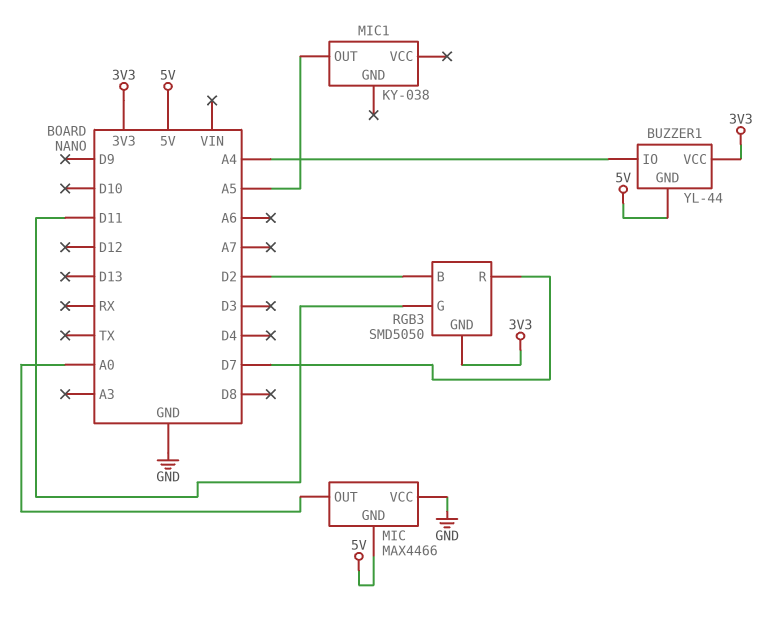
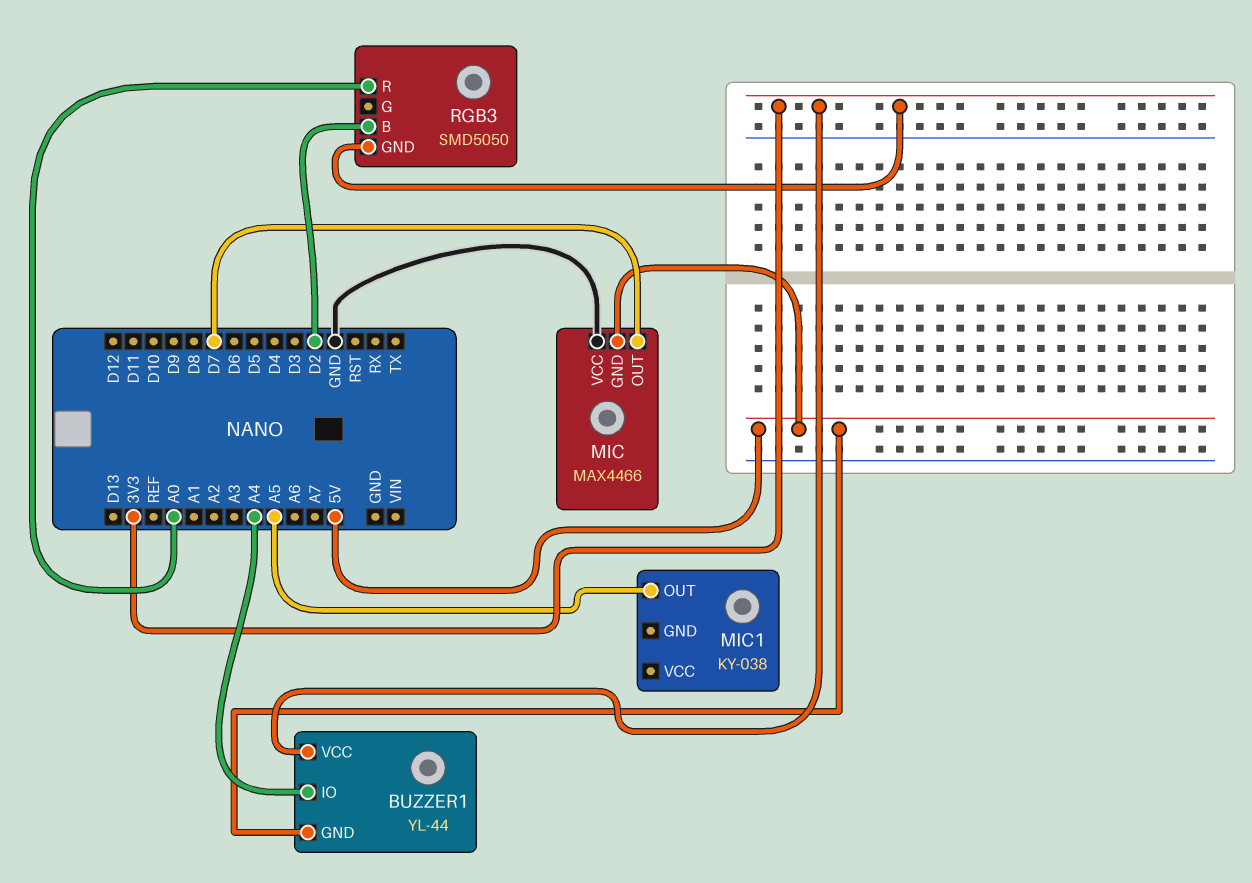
MIC pin OUT: A0 -> D7
RGB3 pin G: D11 -> none
RGB3 pin R: D7 -> A0

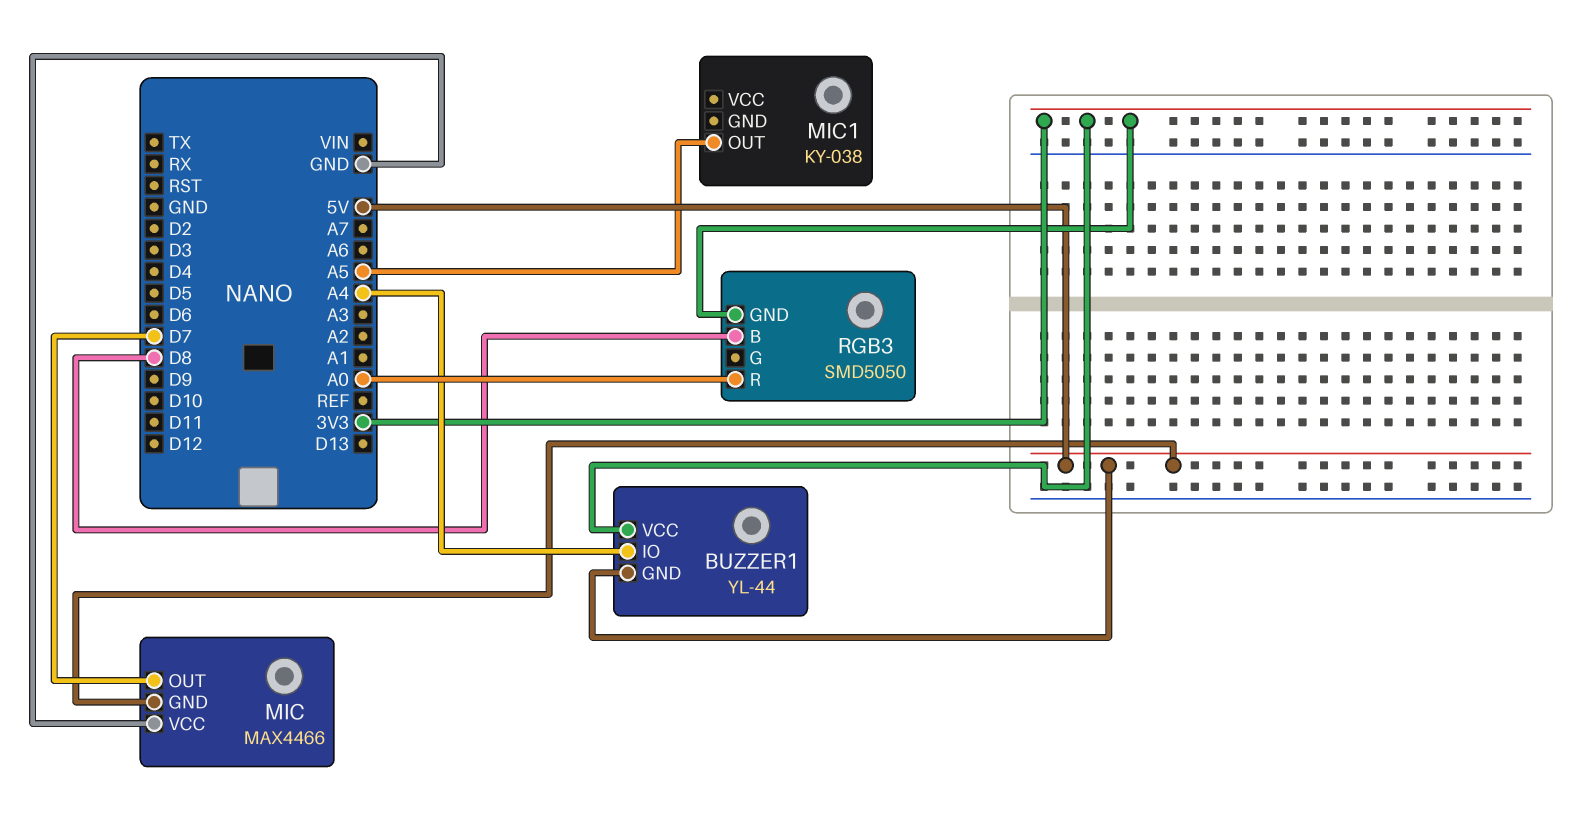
RGB3 pin B: D2 -> D8

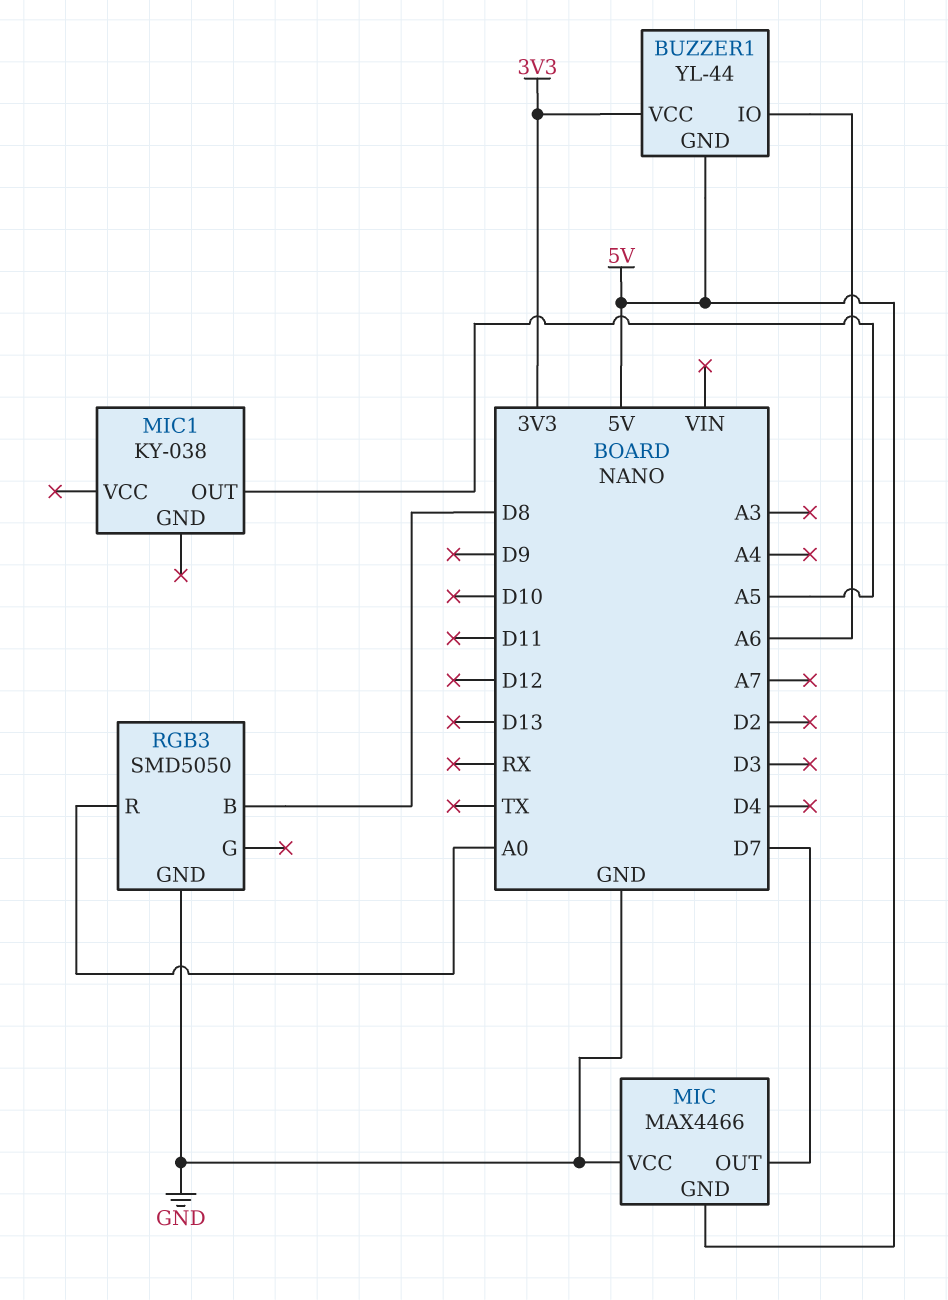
BUZZER1 pin IO: A4 -> A6
RGB3 pin GND: 3V3 -> GND

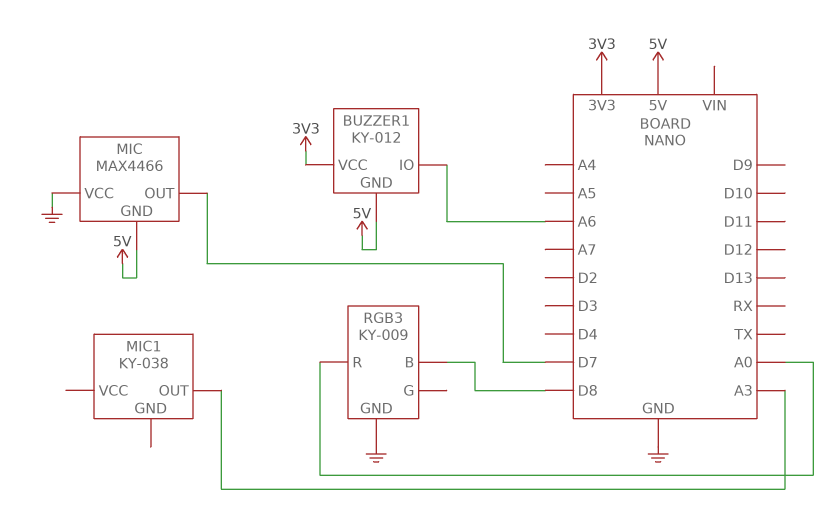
BUZZER1: YL-44 -> KY-012
MIC1 pin OUT: A5 -> A3
RGB3: SMD5050 -> KY-009

